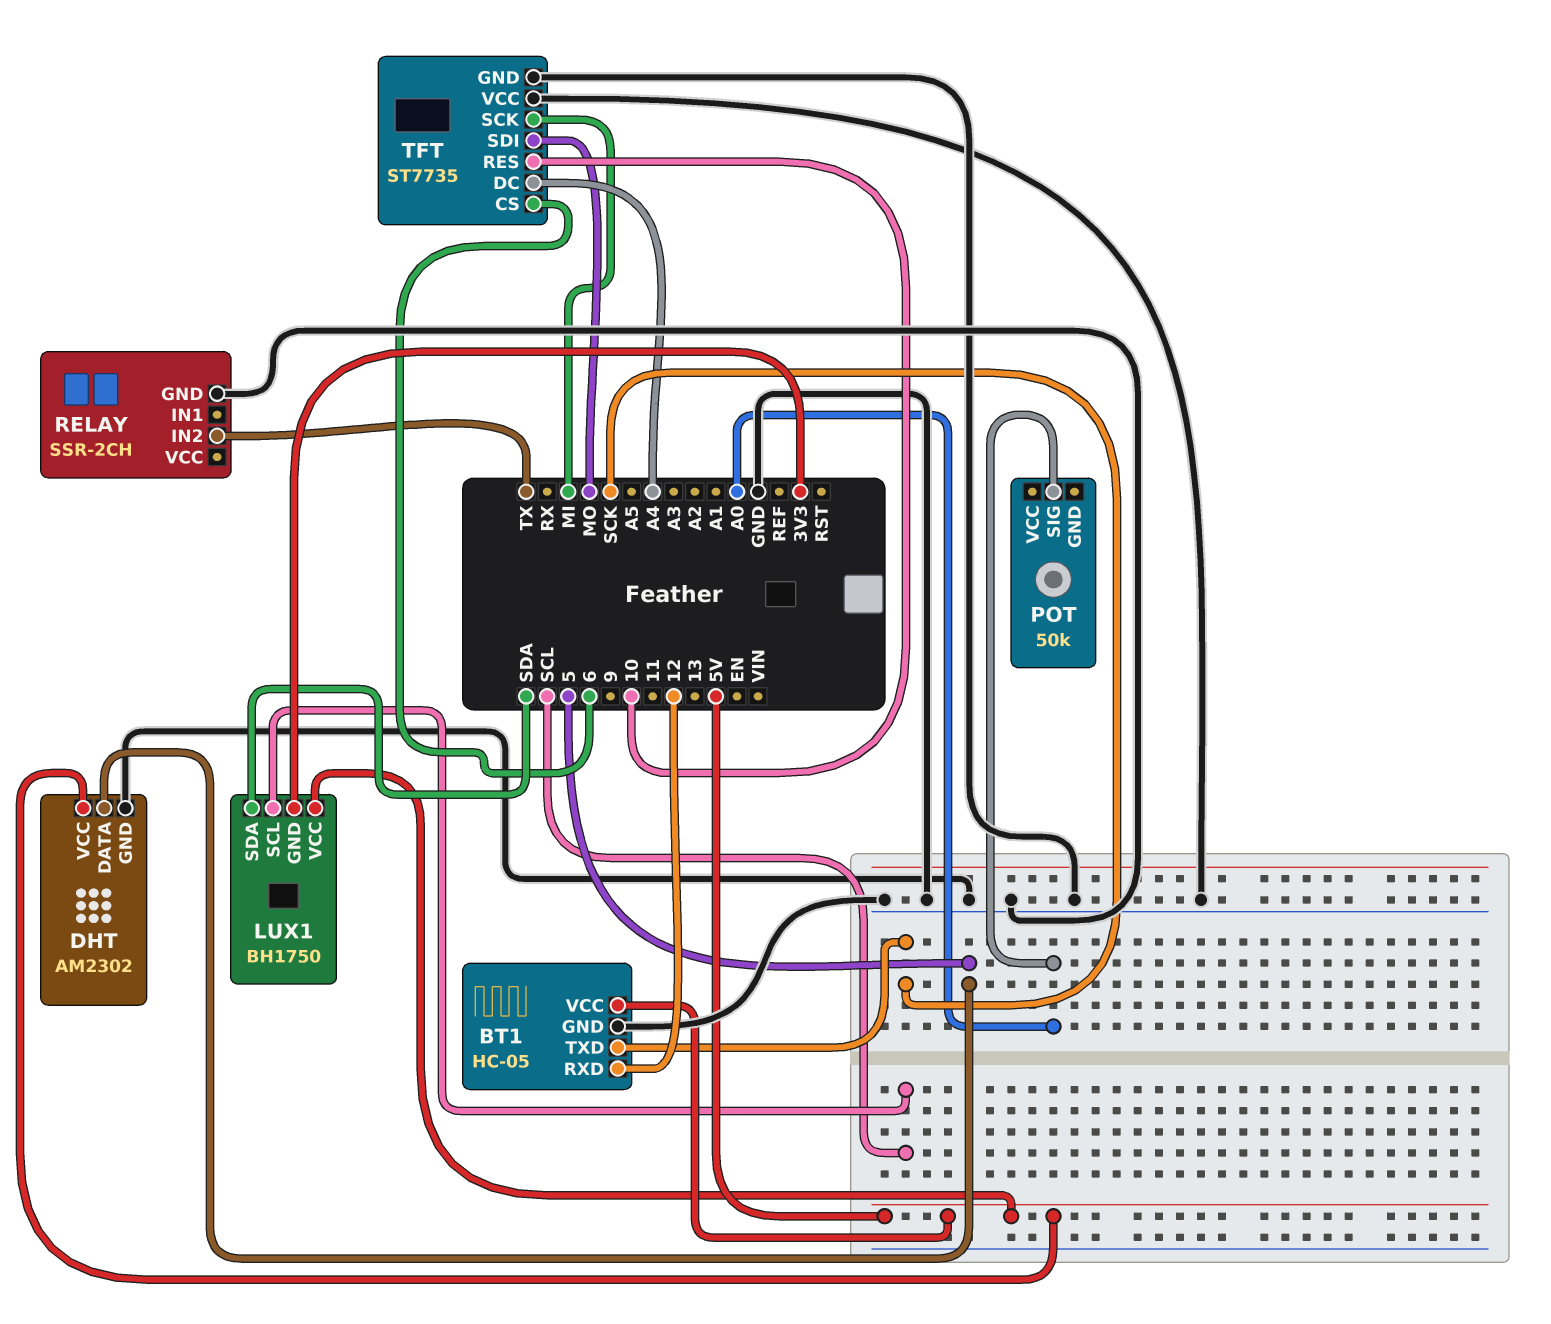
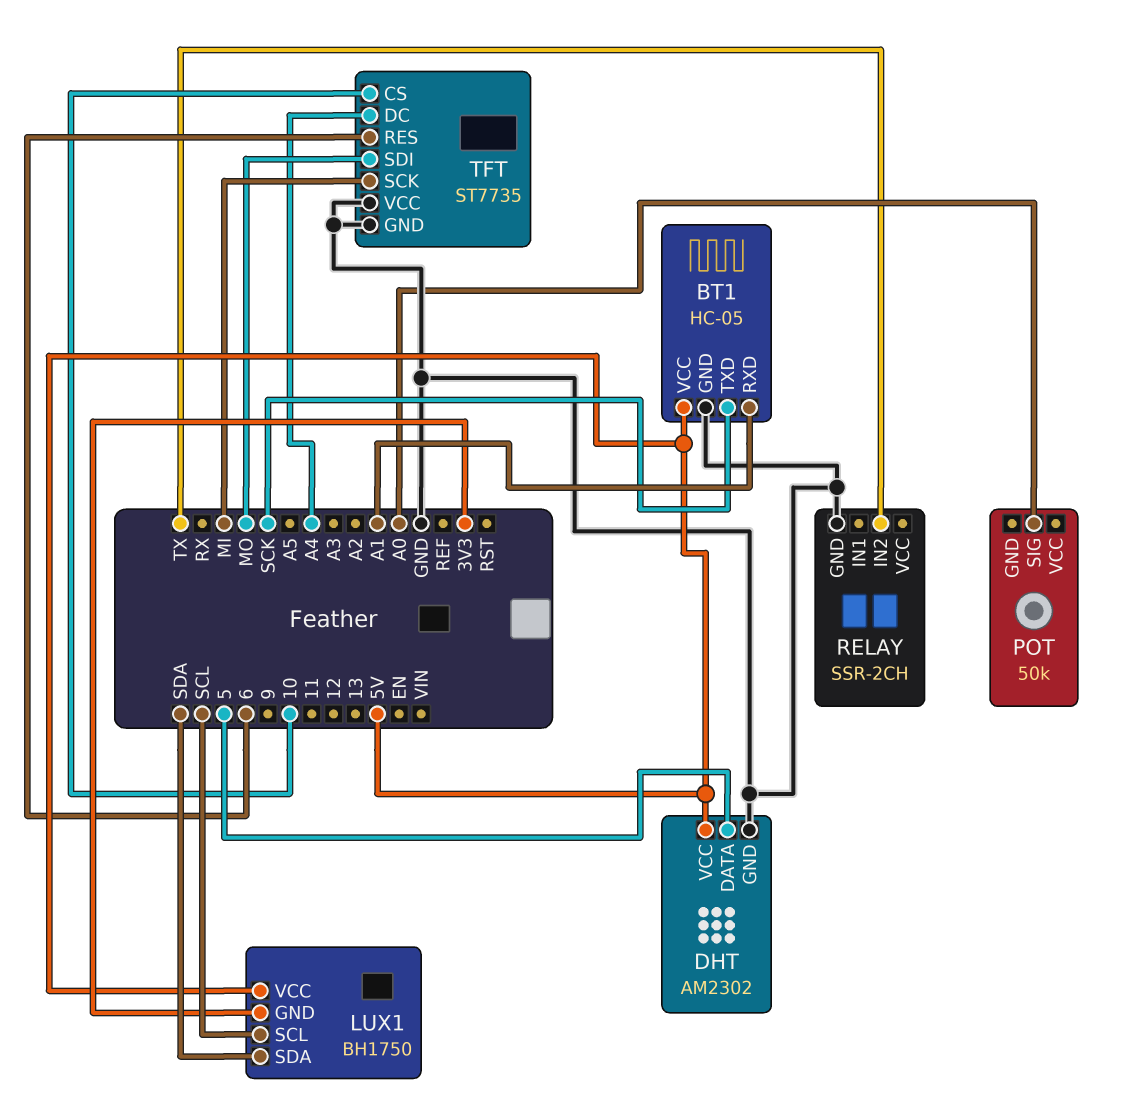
BT1 pin RXD: 12 -> A1
TFT pin CS: 6 -> 10
TFT pin RES: 10 -> 6

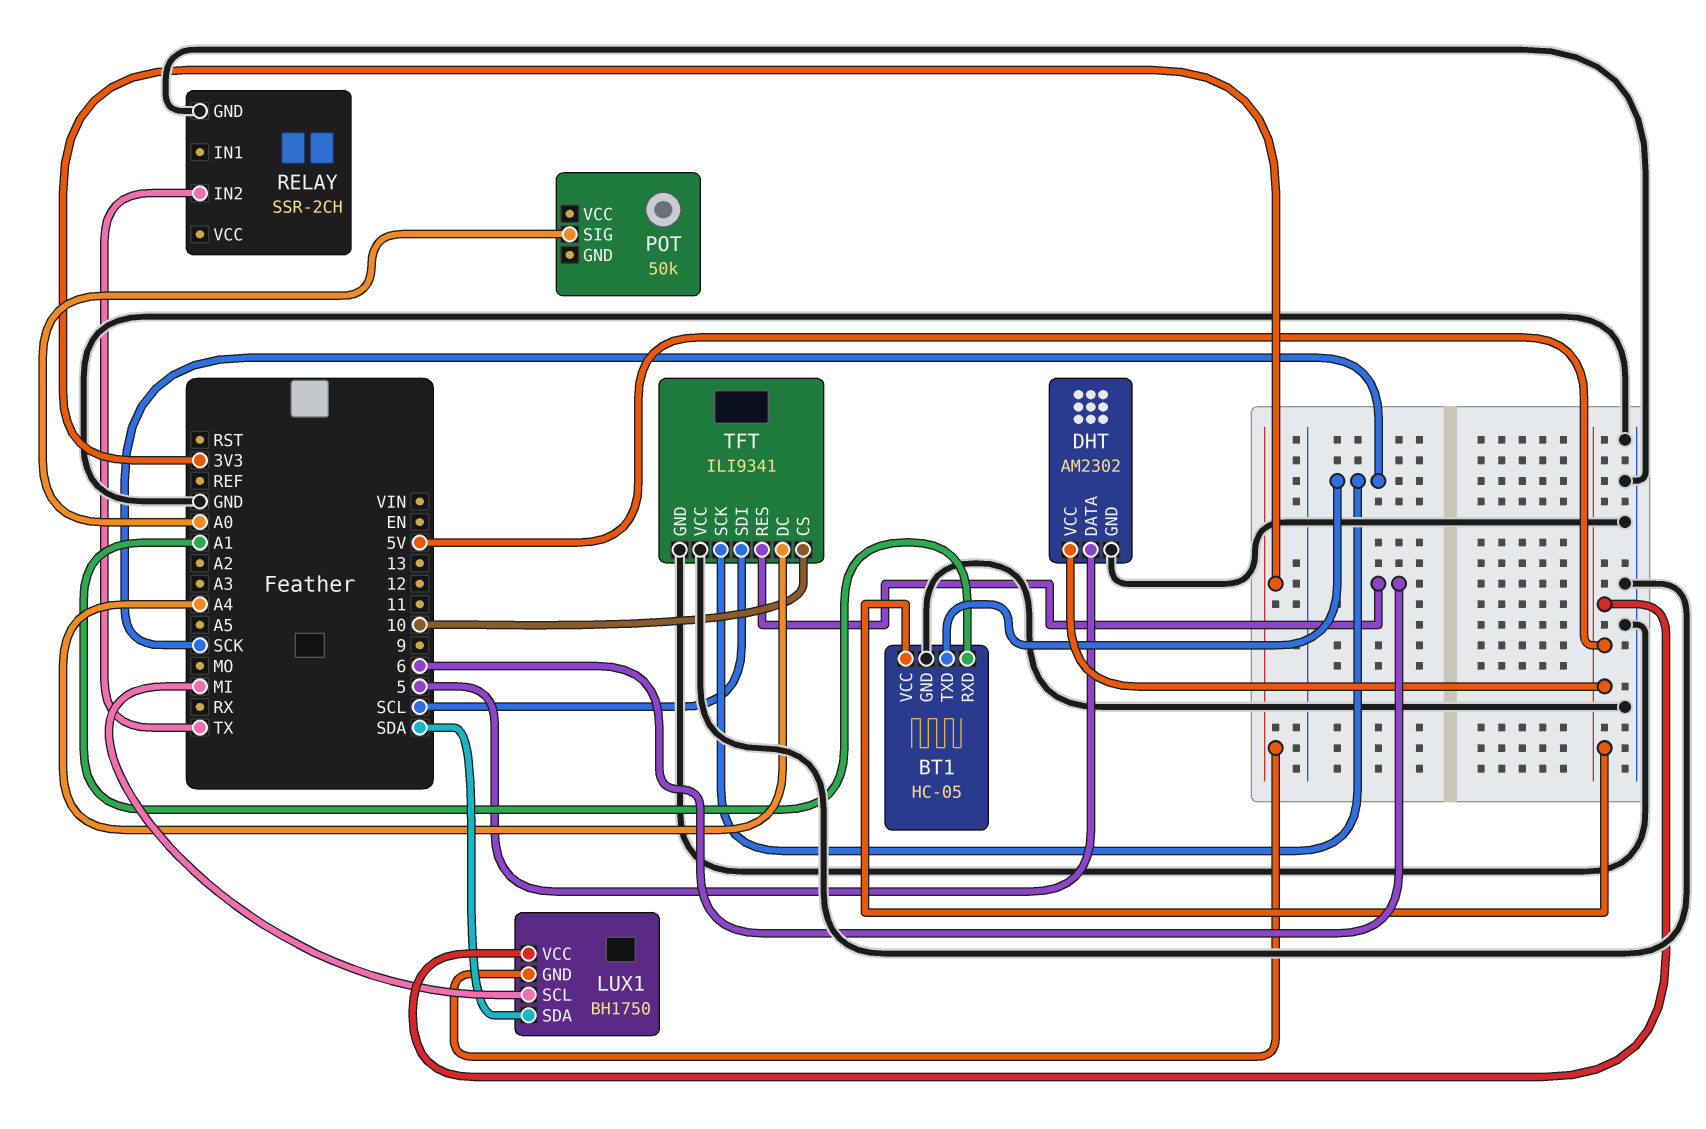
LUX1 pin SCL: SCL -> MI
TFT: ST7735 -> ILI9341
TFT pin SCK: MI -> SCK
TFT pin SDI: MO -> SCL

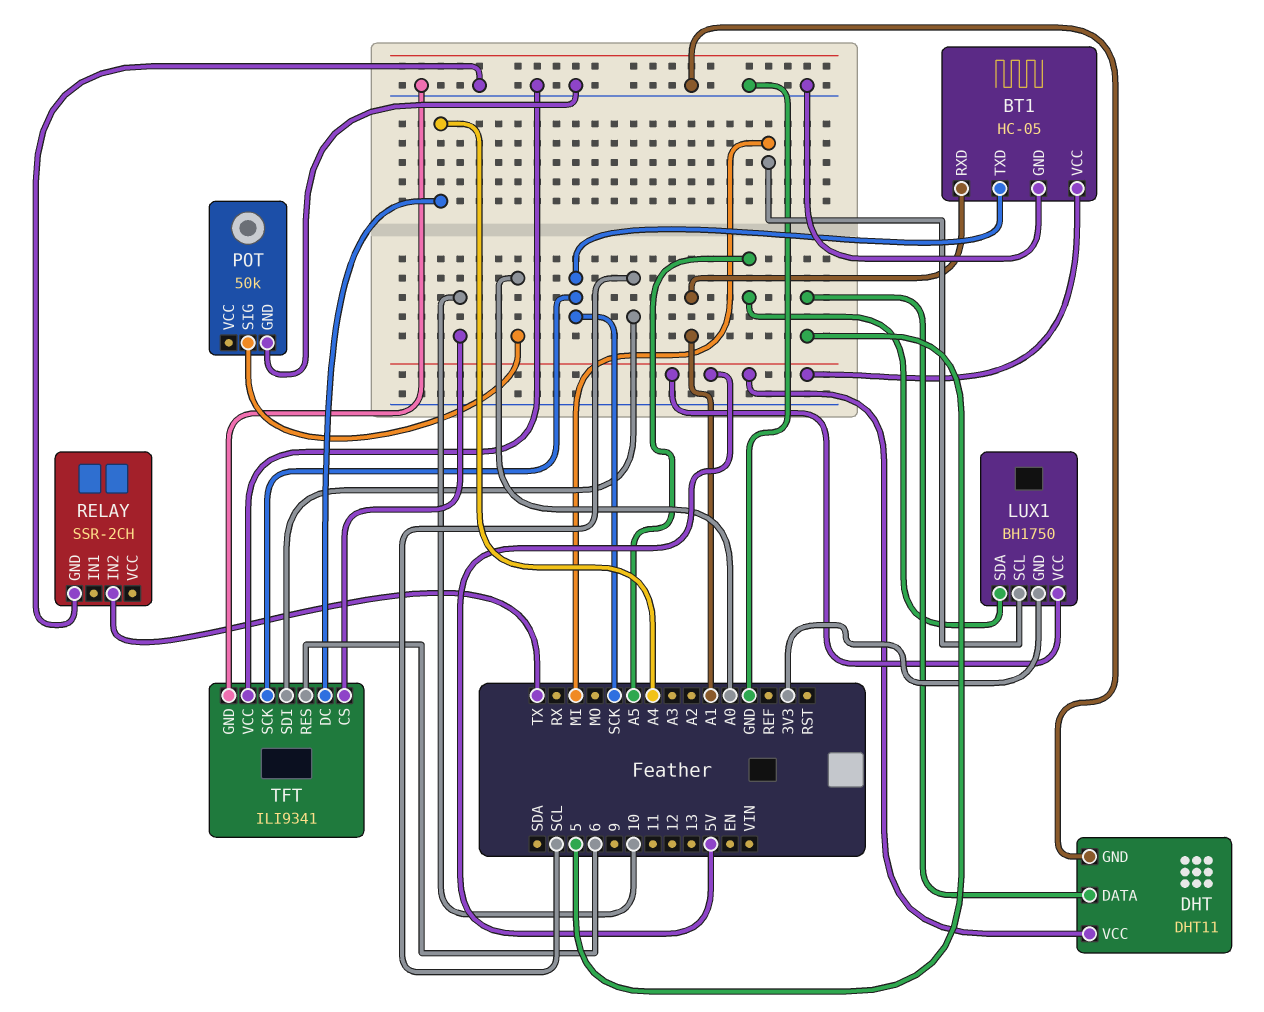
DHT: AM2302 -> DHT11
LUX1 pin SDA: SDA -> A5
POT pin GND: none -> GND

